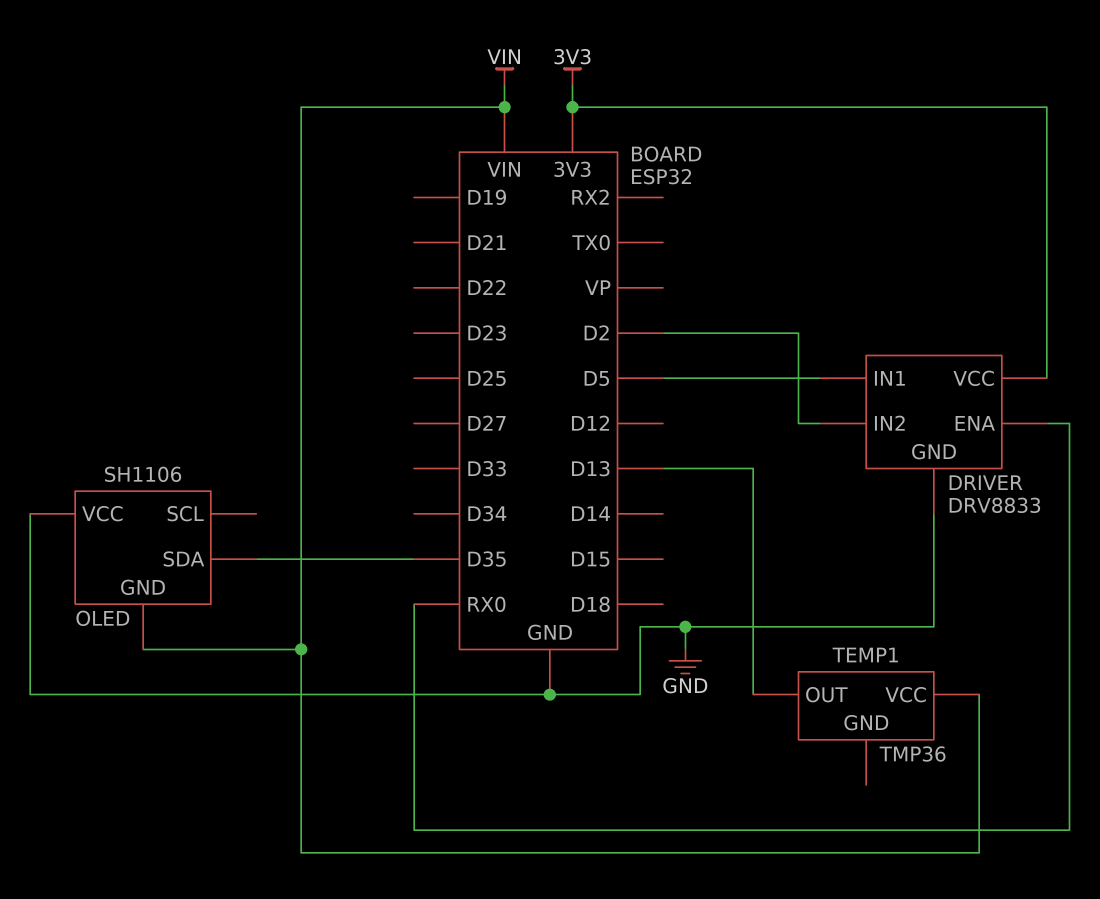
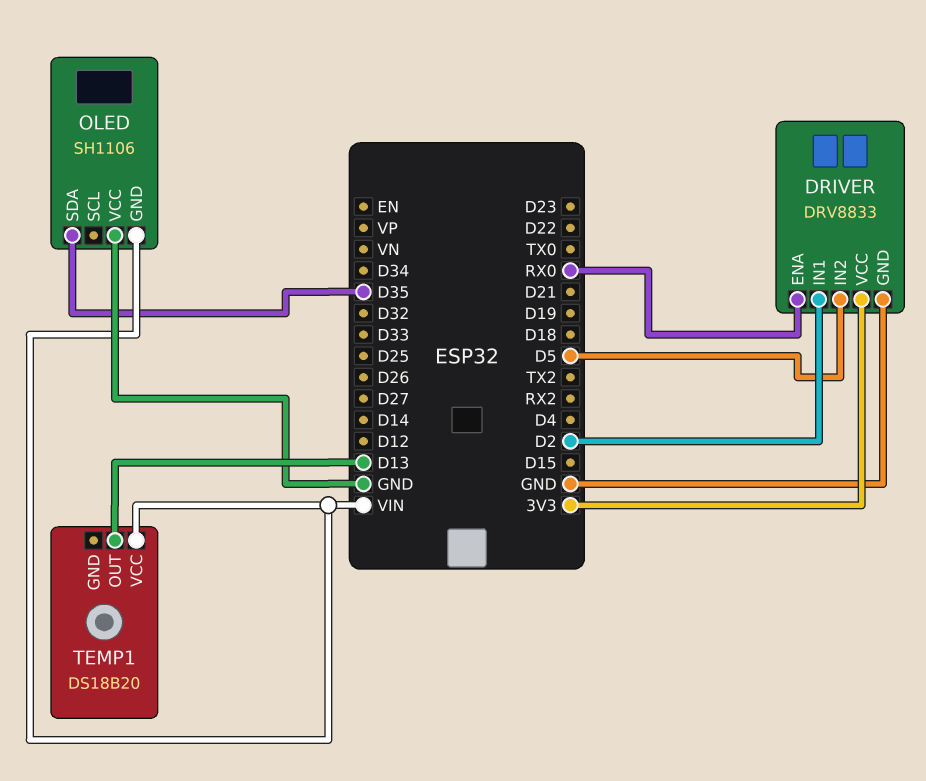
DRIVER pin IN1: D5 -> D2
DRIVER pin IN2: D2 -> D5
TEMP1: TMP36 -> DS18B20

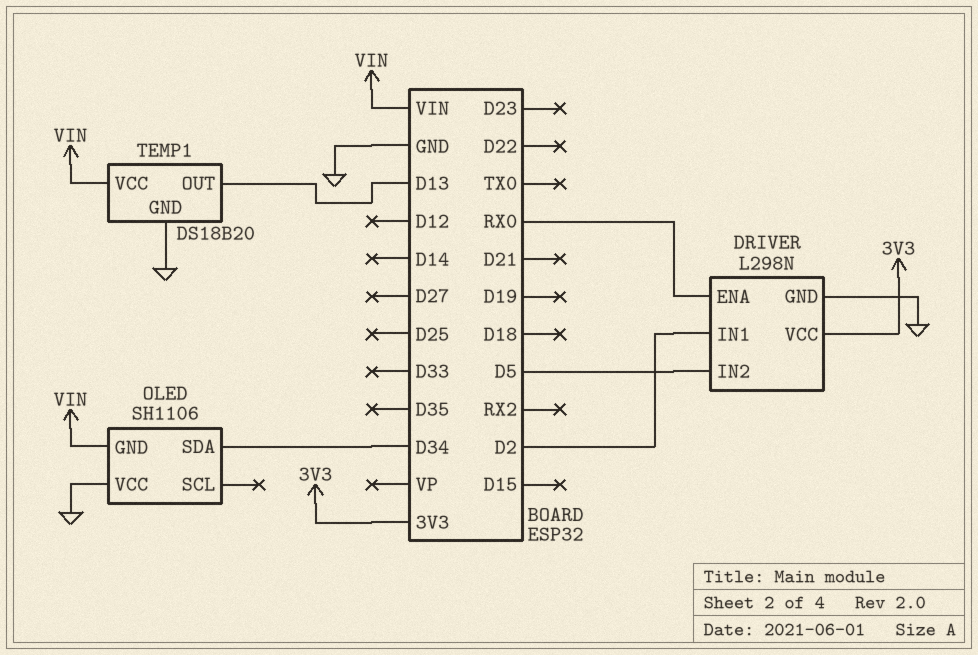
DRIVER: DRV8833 -> L298N
OLED pin SDA: D35 -> D34
TEMP1 pin GND: none -> GND

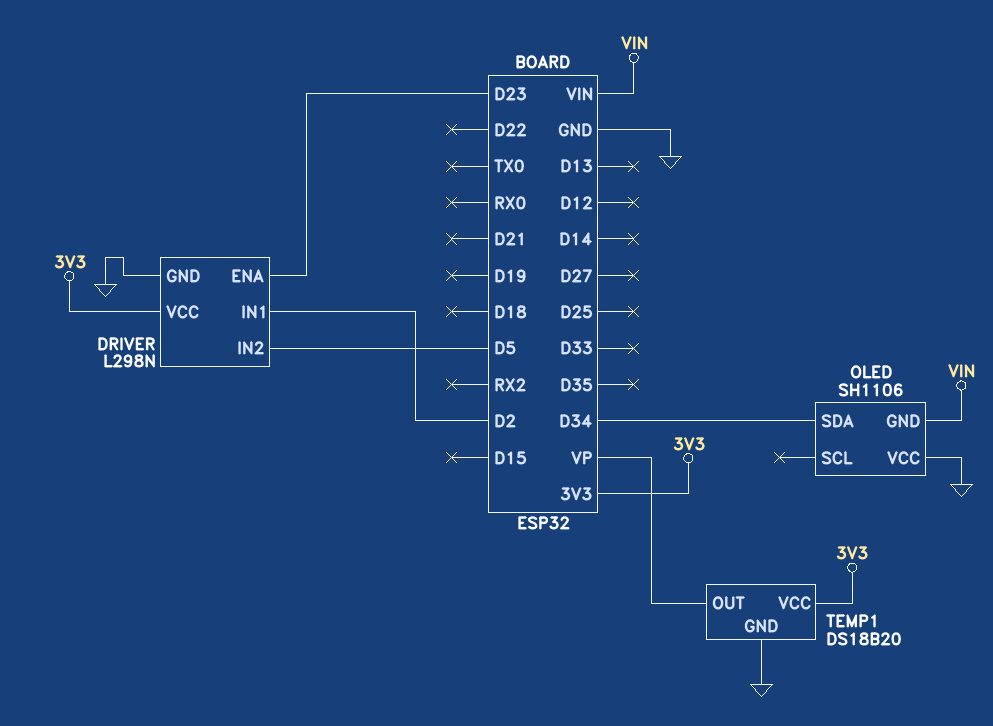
DRIVER pin ENA: RX0 -> D23
TEMP1 pin OUT: D13 -> VP
TEMP1 pin VCC: VIN -> 3V3

